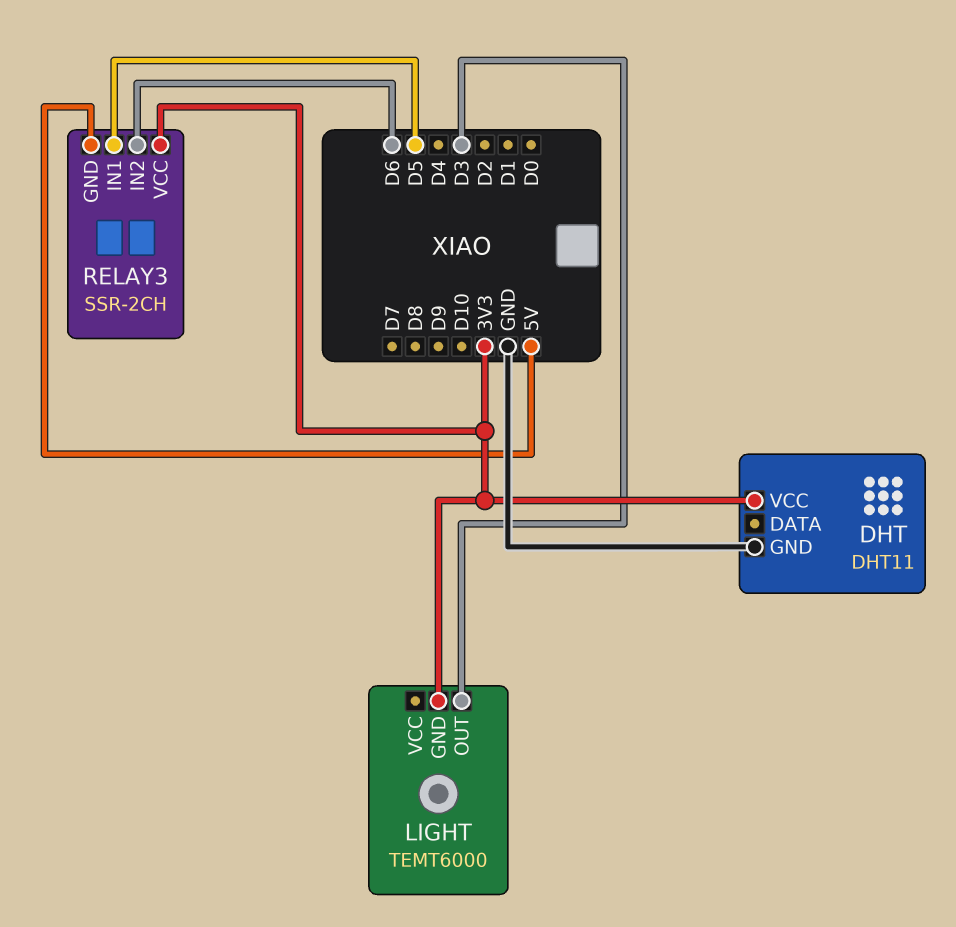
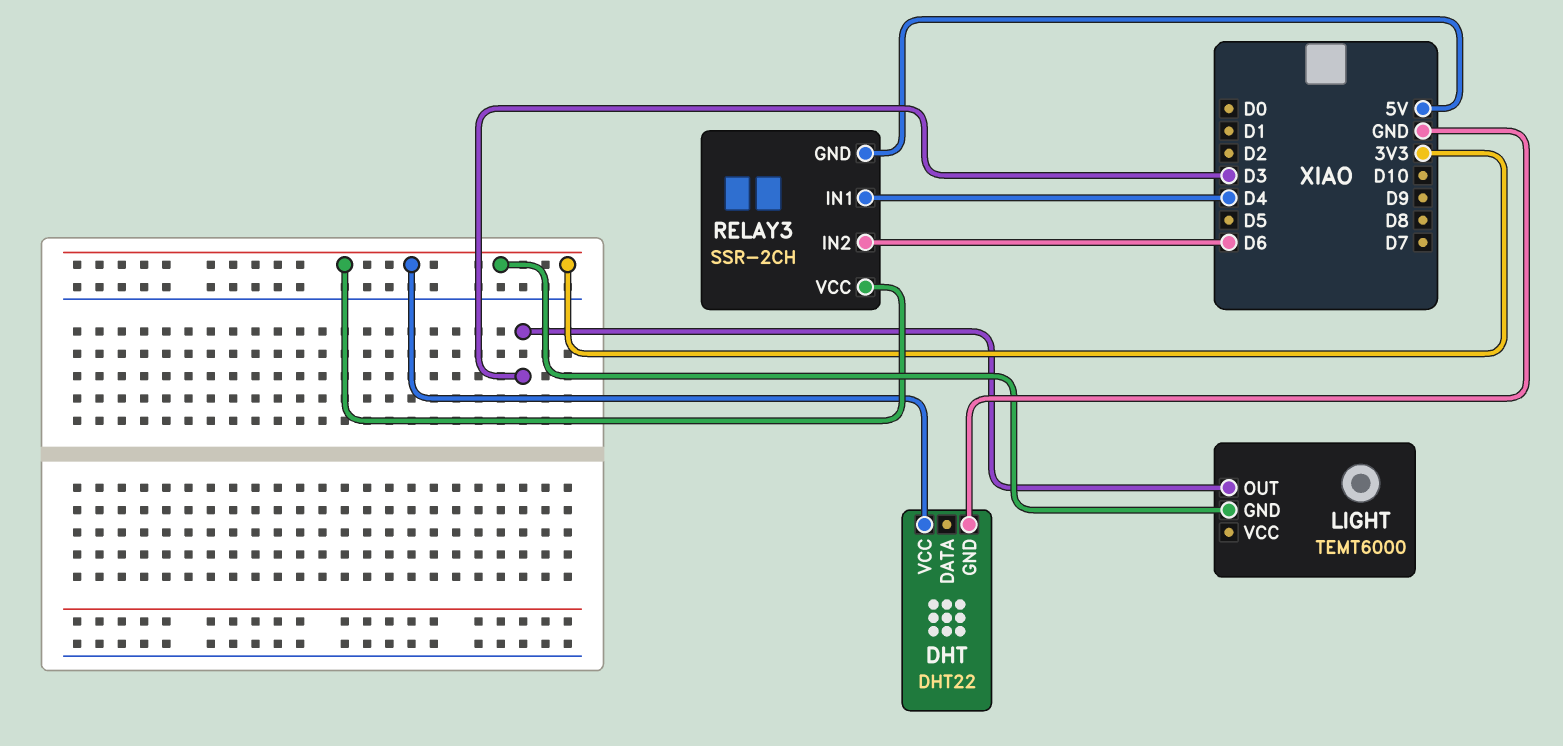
DHT: DHT11 -> DHT22
RELAY3 pin IN1: D5 -> D4

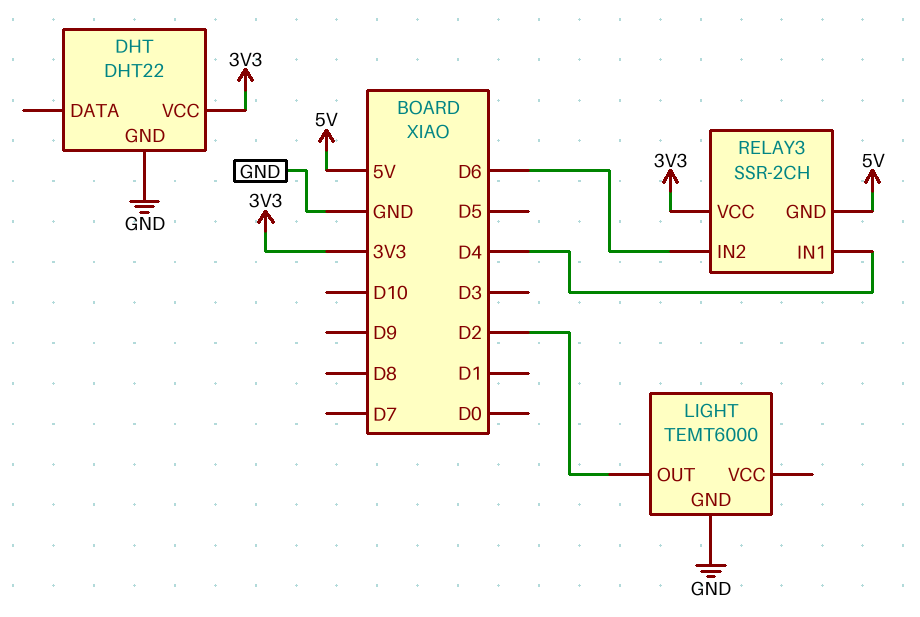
LIGHT pin GND: 3V3 -> GND
LIGHT pin OUT: D3 -> D2

